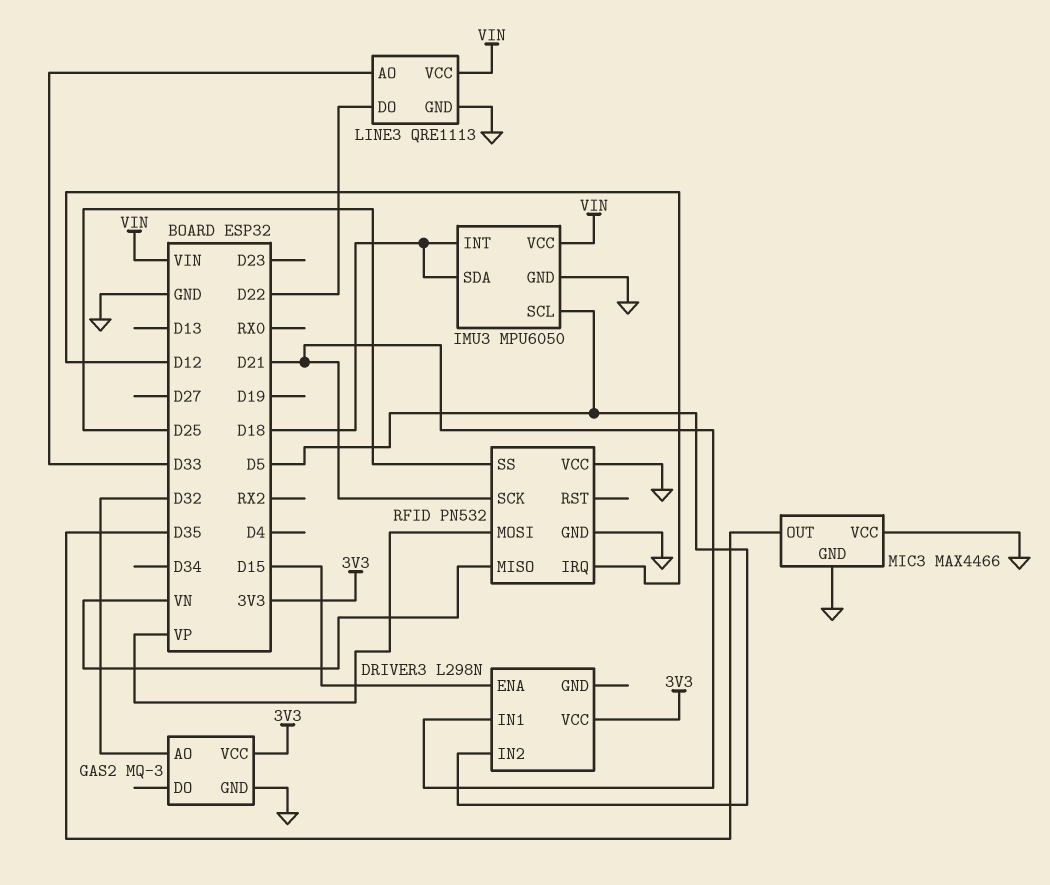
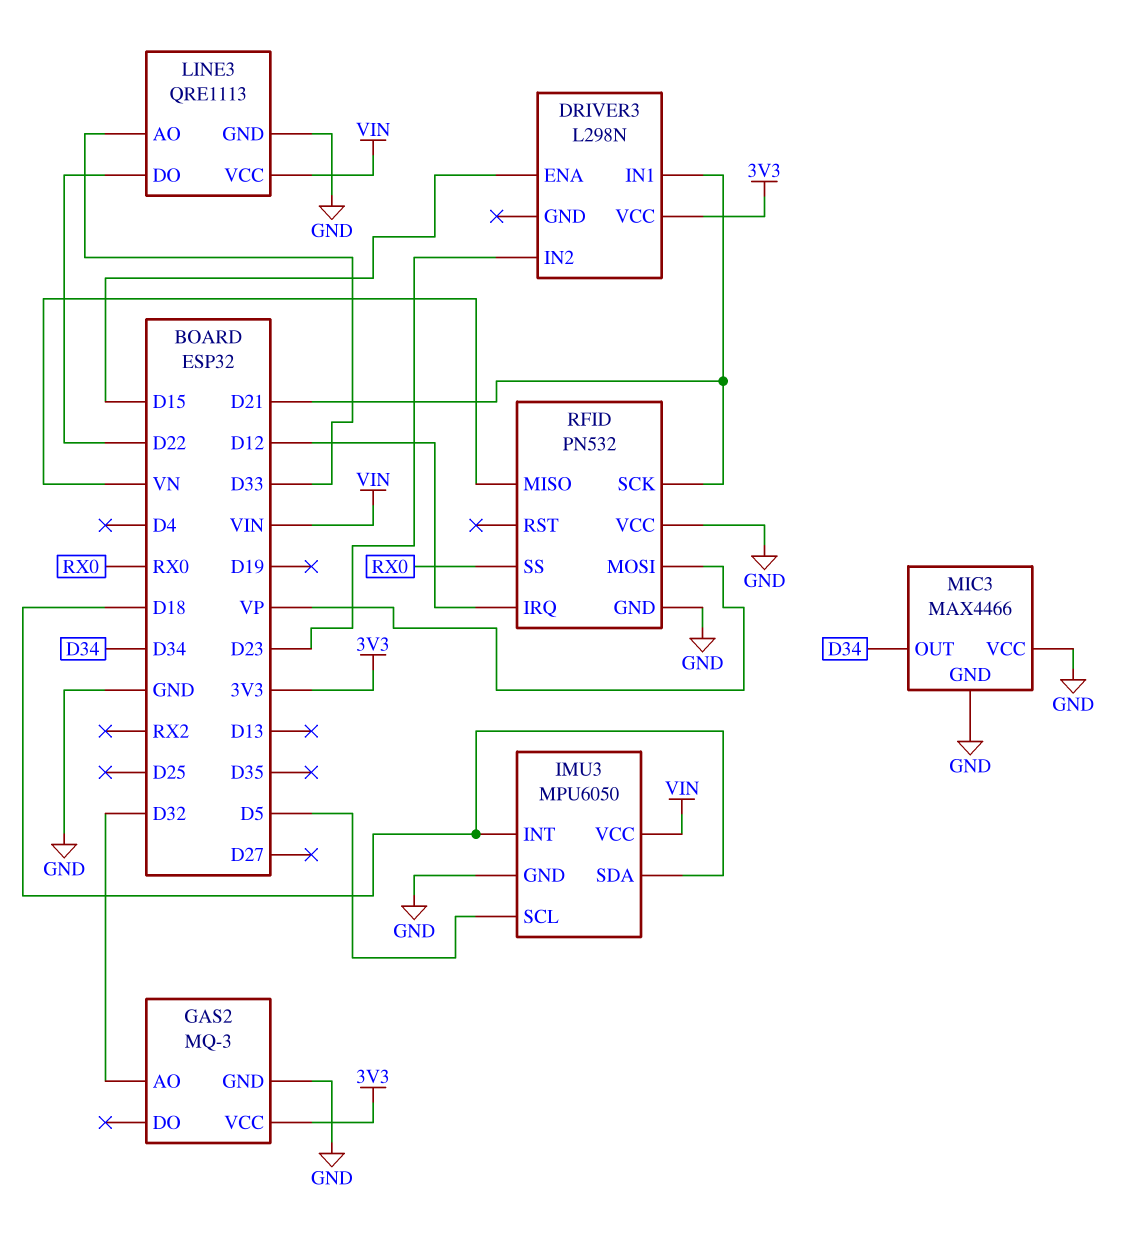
DRIVER3 pin IN2: D5 -> D23
MIC3 pin OUT: D35 -> D34
RFID pin SS: D25 -> RX0

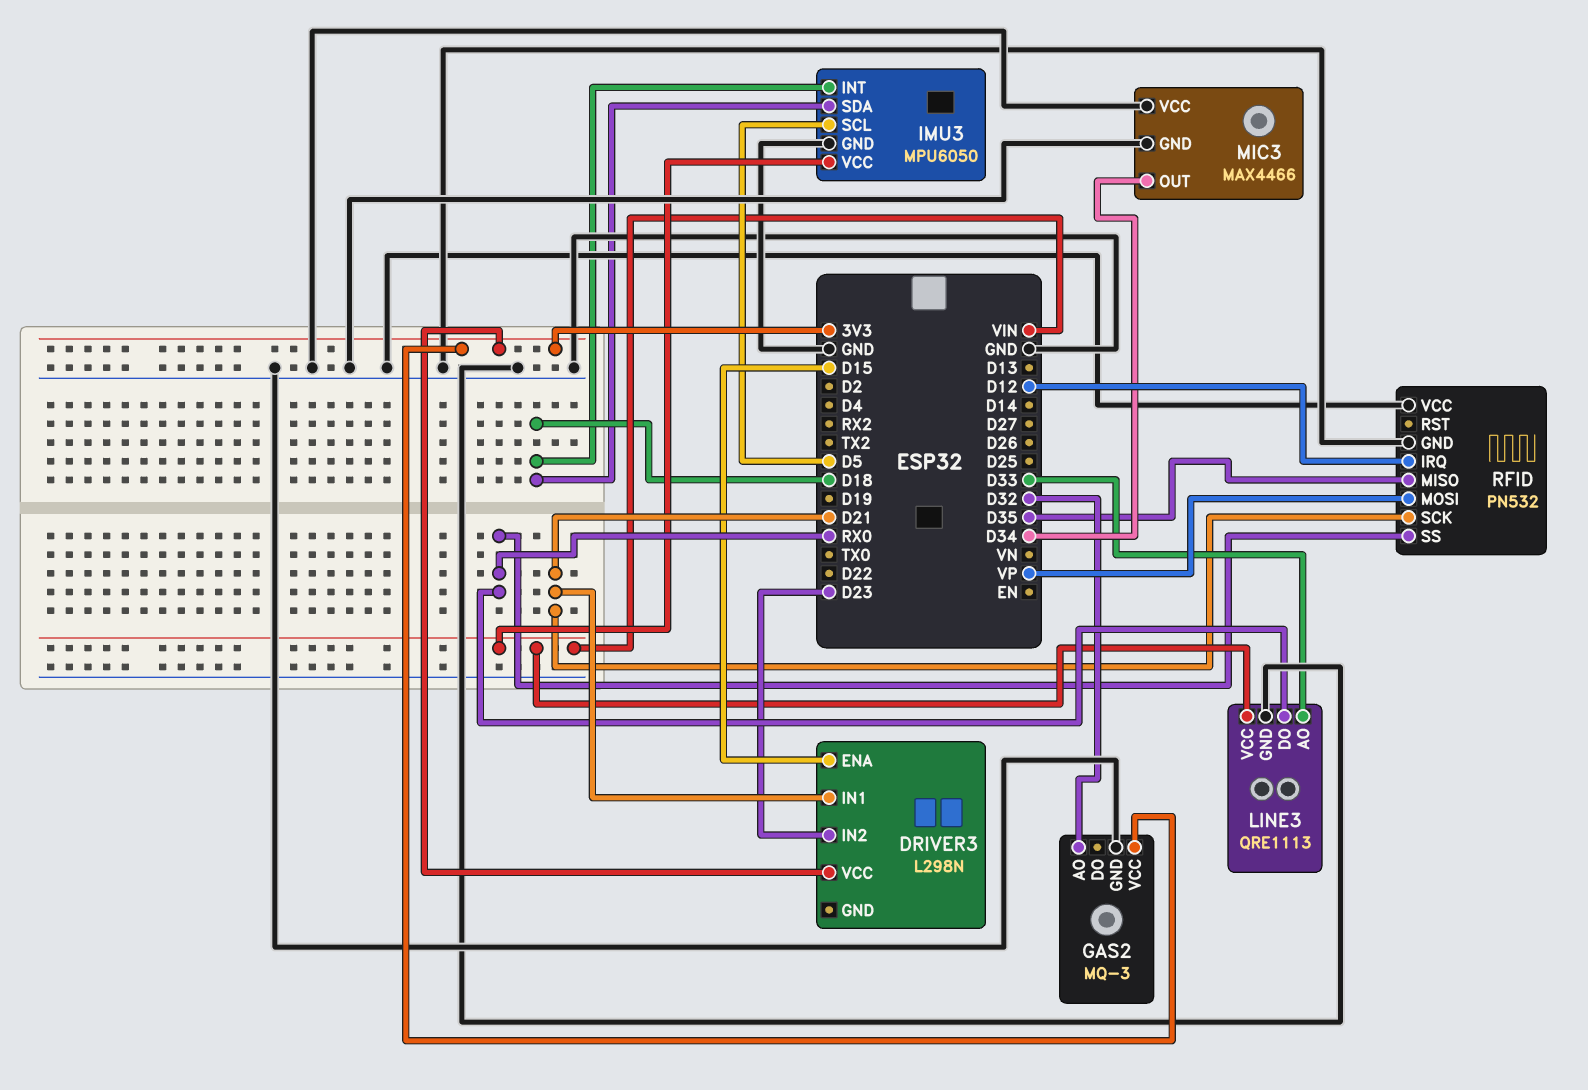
LINE3 pin DO: D22 -> RX0
RFID pin MISO: VN -> D35

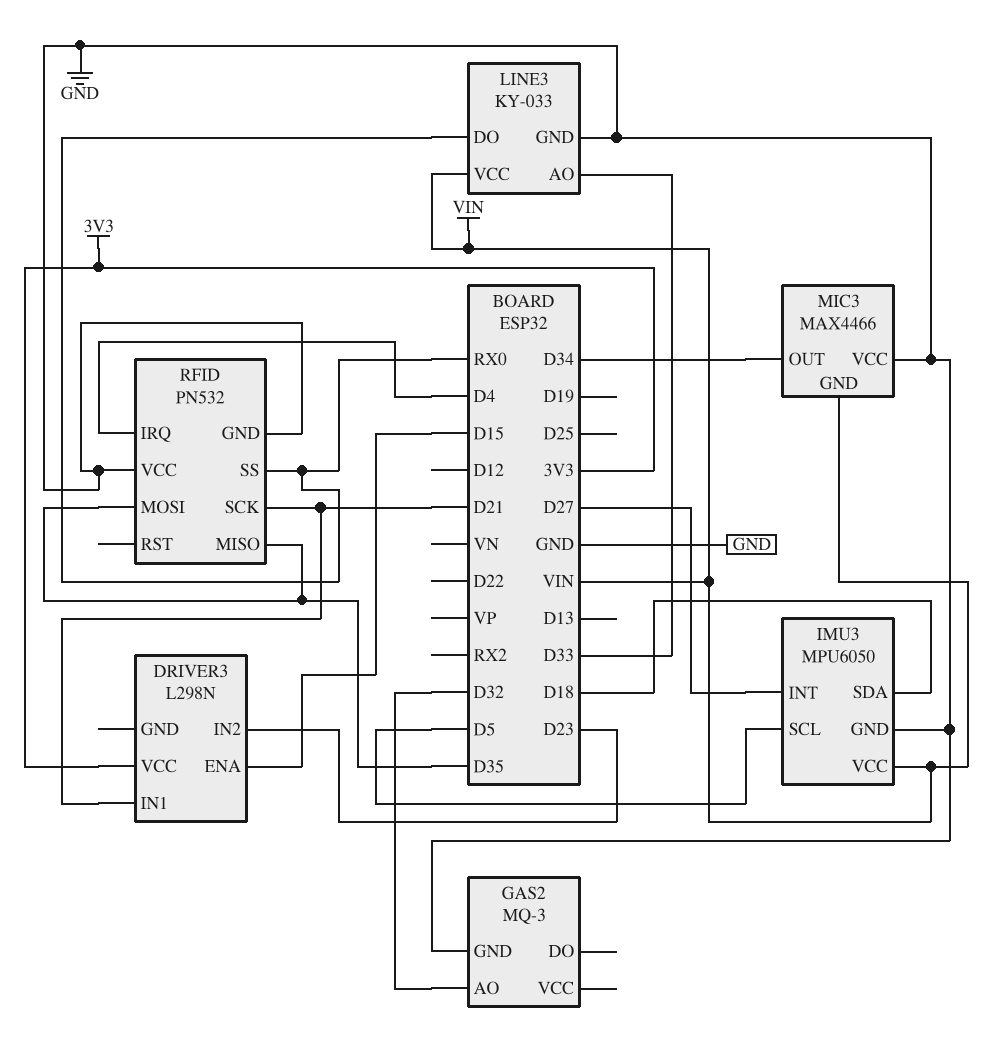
GAS2 pin VCC: 3V3 -> none
IMU3 pin INT: D18 -> D27
LINE3: QRE1113 -> KY-033
MIC3 pin GND: GND -> VIN
RFID pin IRQ: D12 -> D4
RFID pin MOSI: VP -> D35

